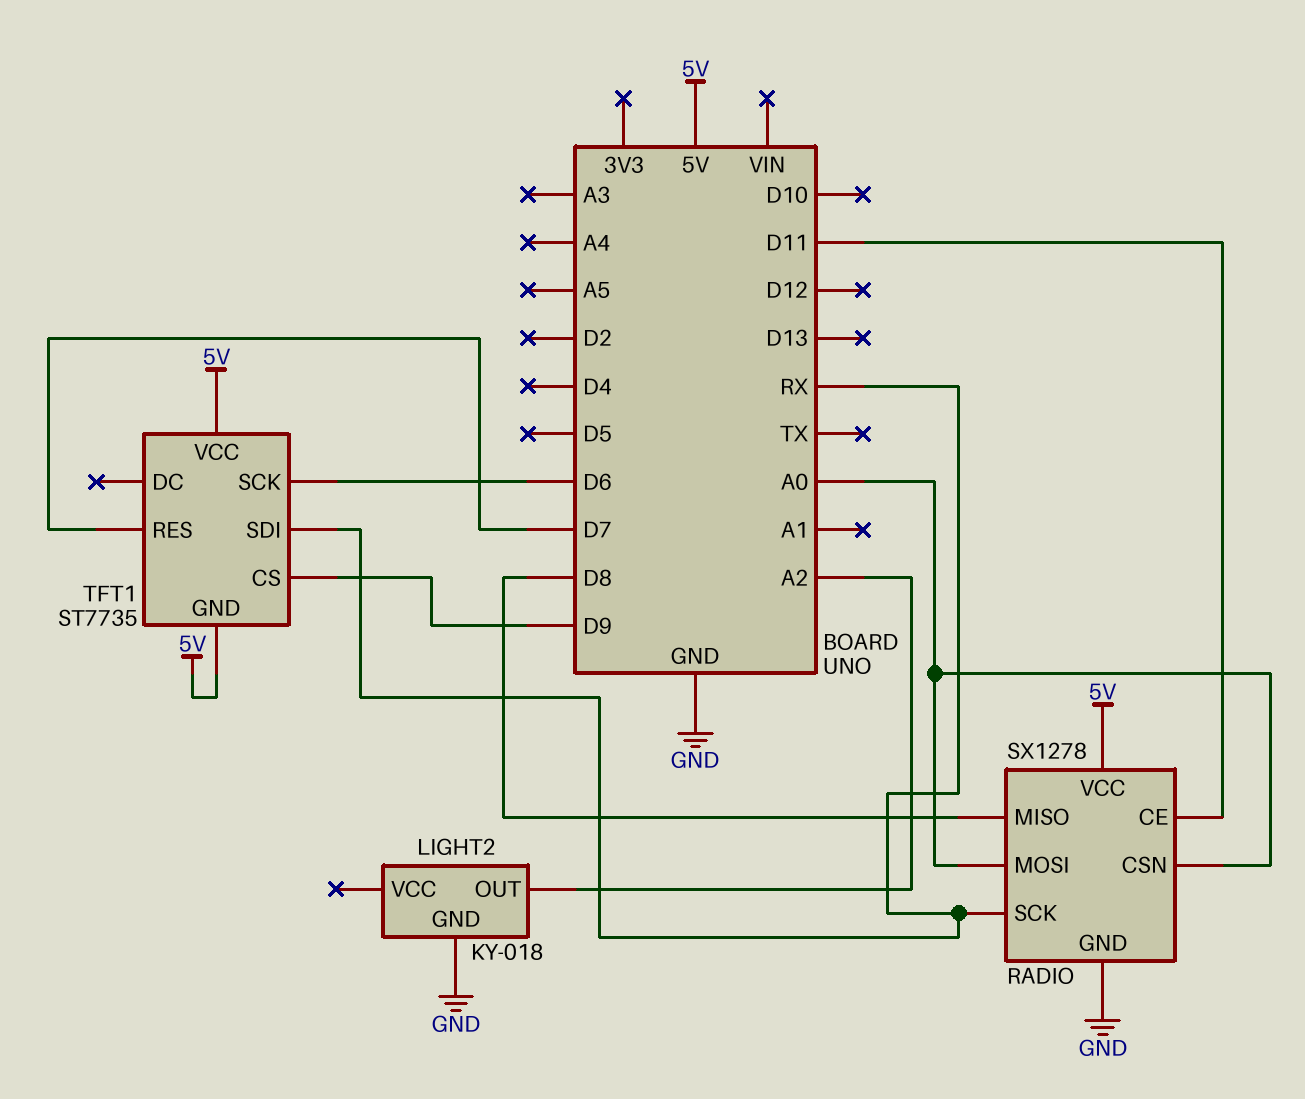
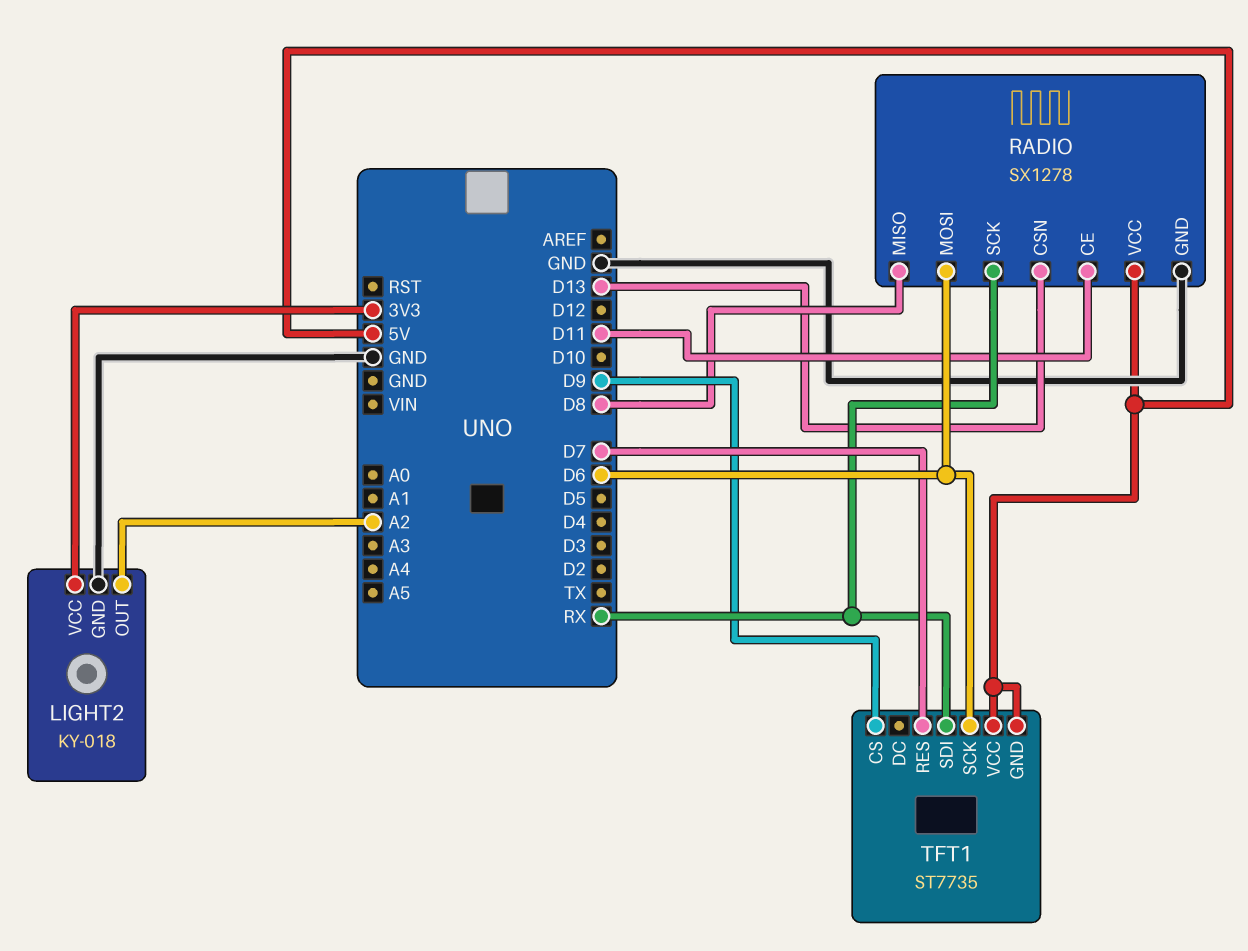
LIGHT2 pin VCC: none -> 3V3
RADIO pin CSN: A0 -> D13
RADIO pin MOSI: A0 -> D6

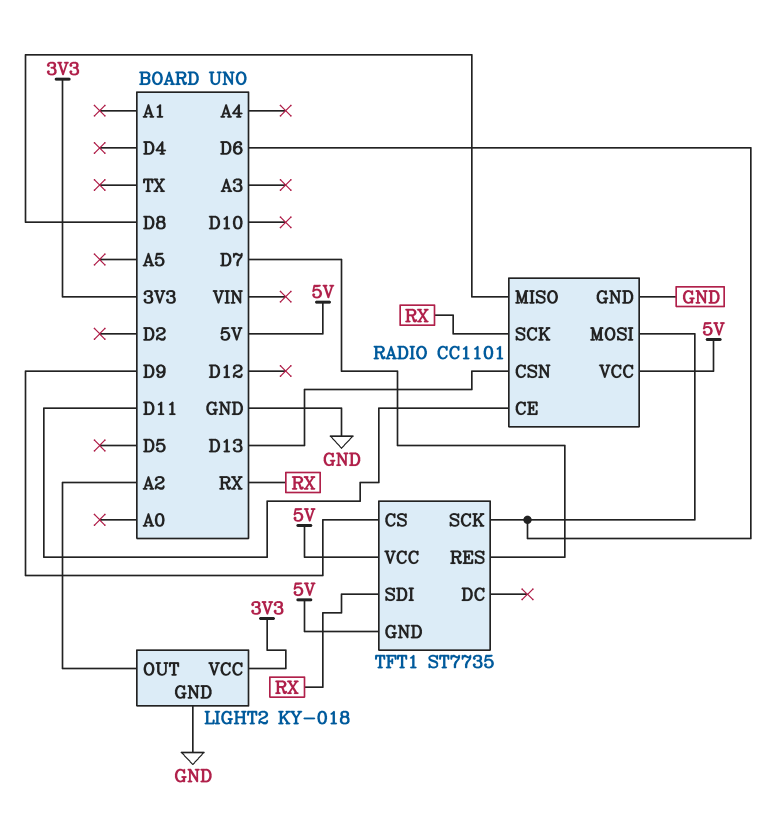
RADIO: SX1278 -> CC1101

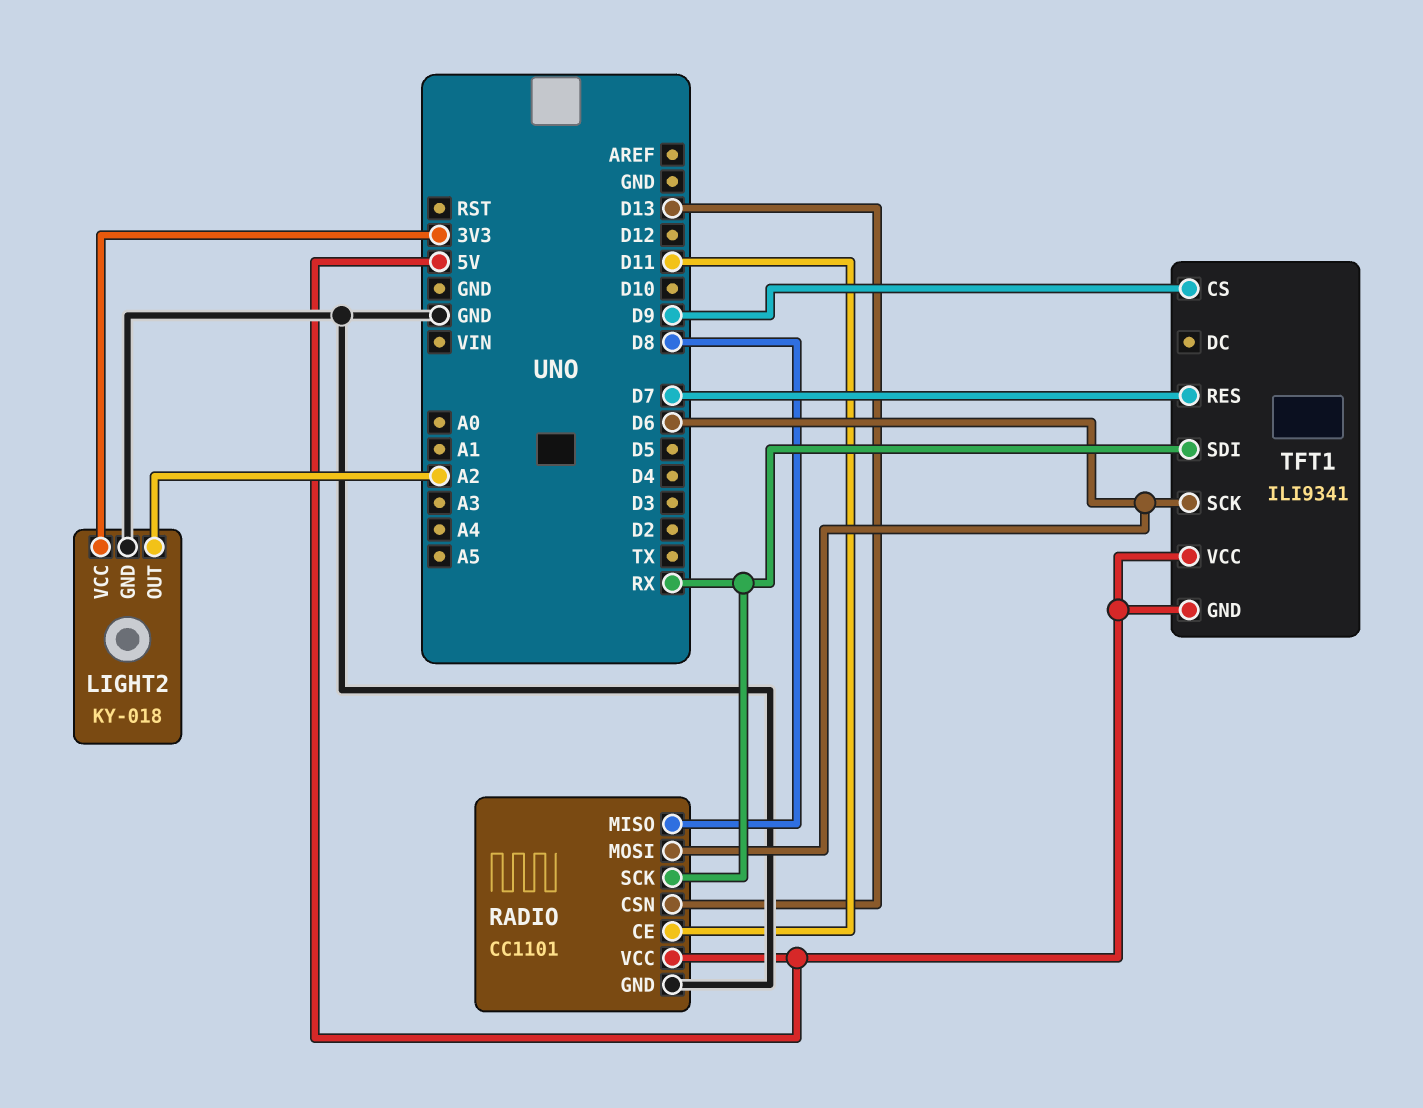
TFT1: ST7735 -> ILI9341

